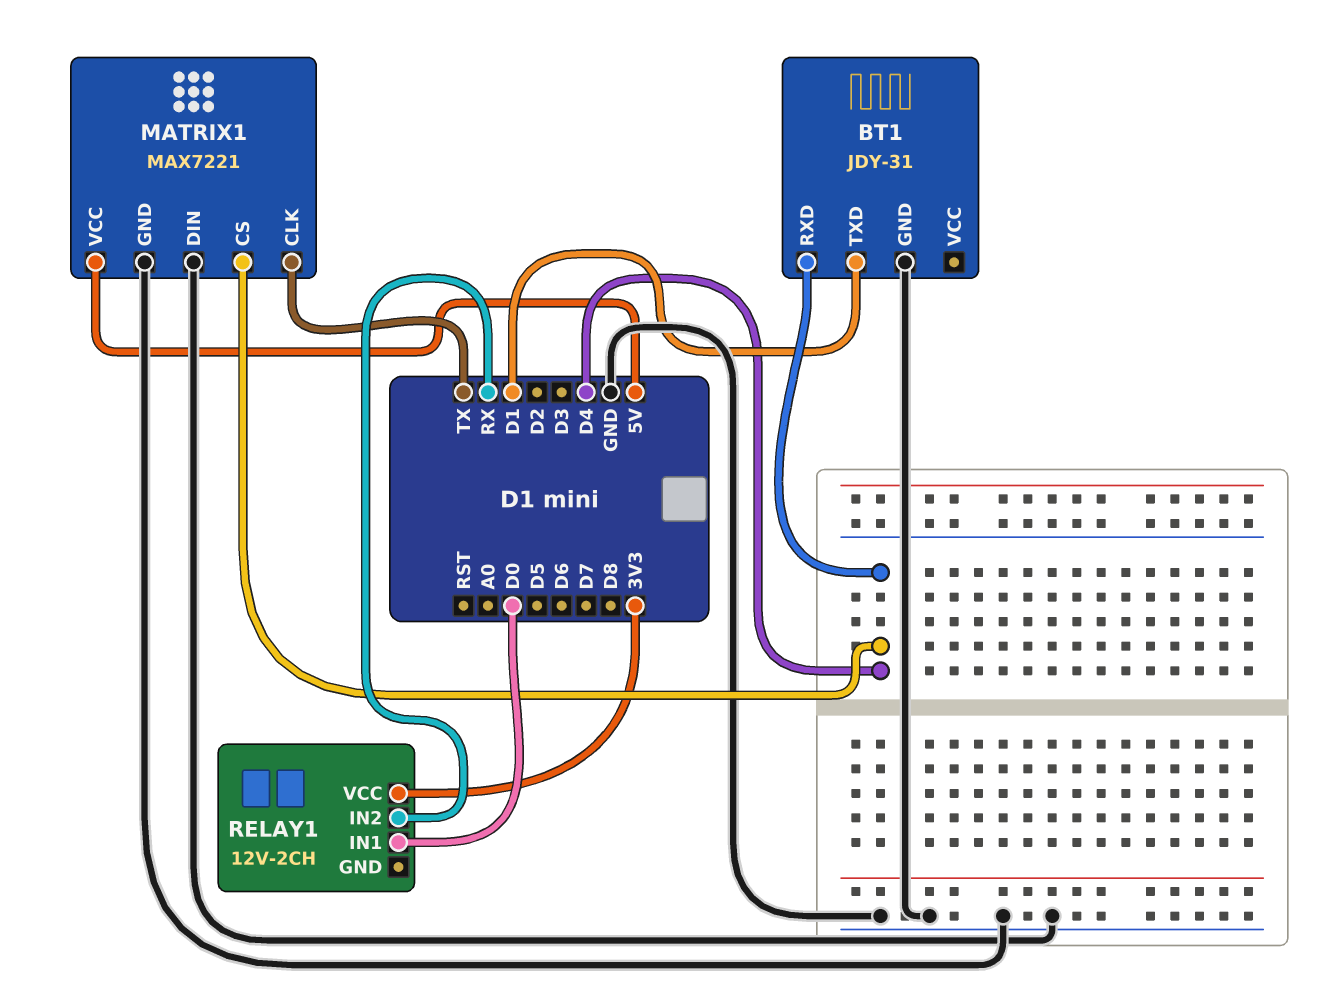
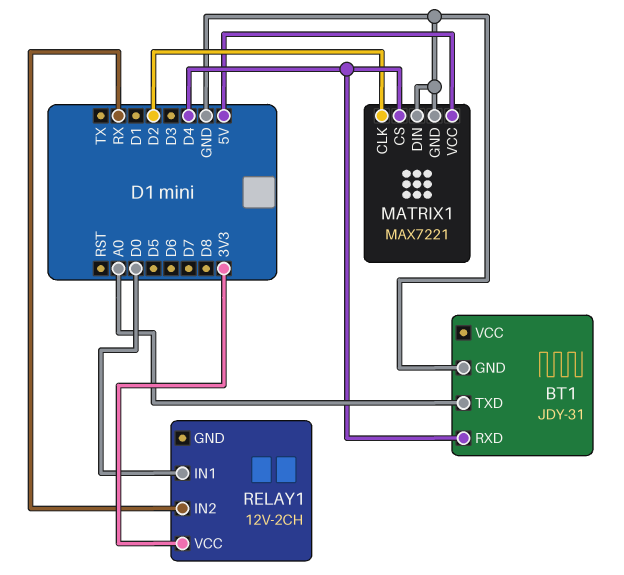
BT1 pin TXD: D1 -> A0
MATRIX1 pin CLK: TX -> D2

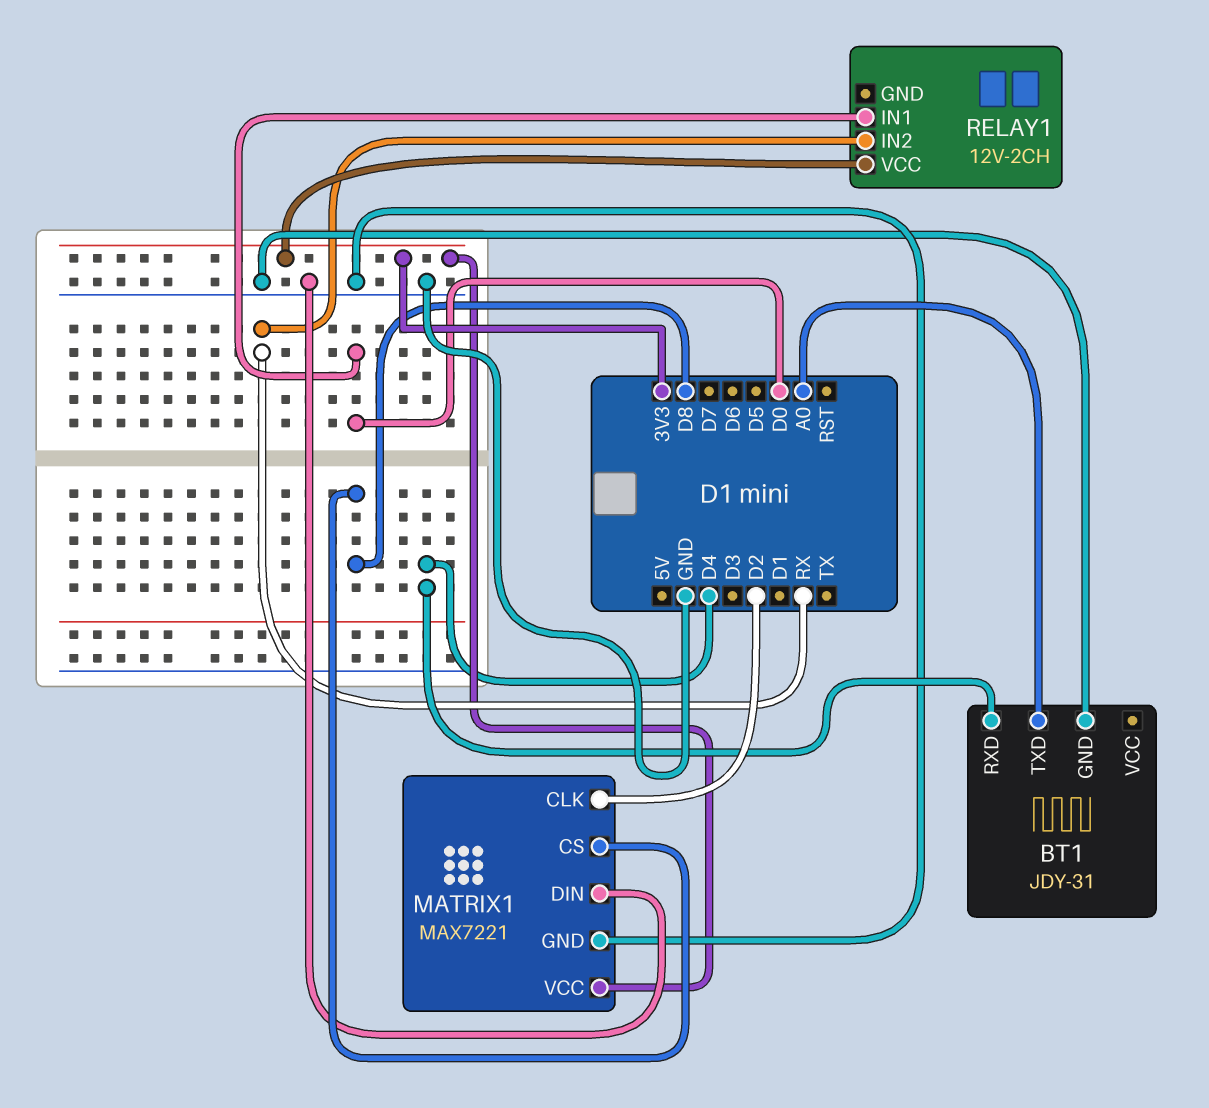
MATRIX1 pin CS: D4 -> D8
MATRIX1 pin VCC: 5V -> 3V3

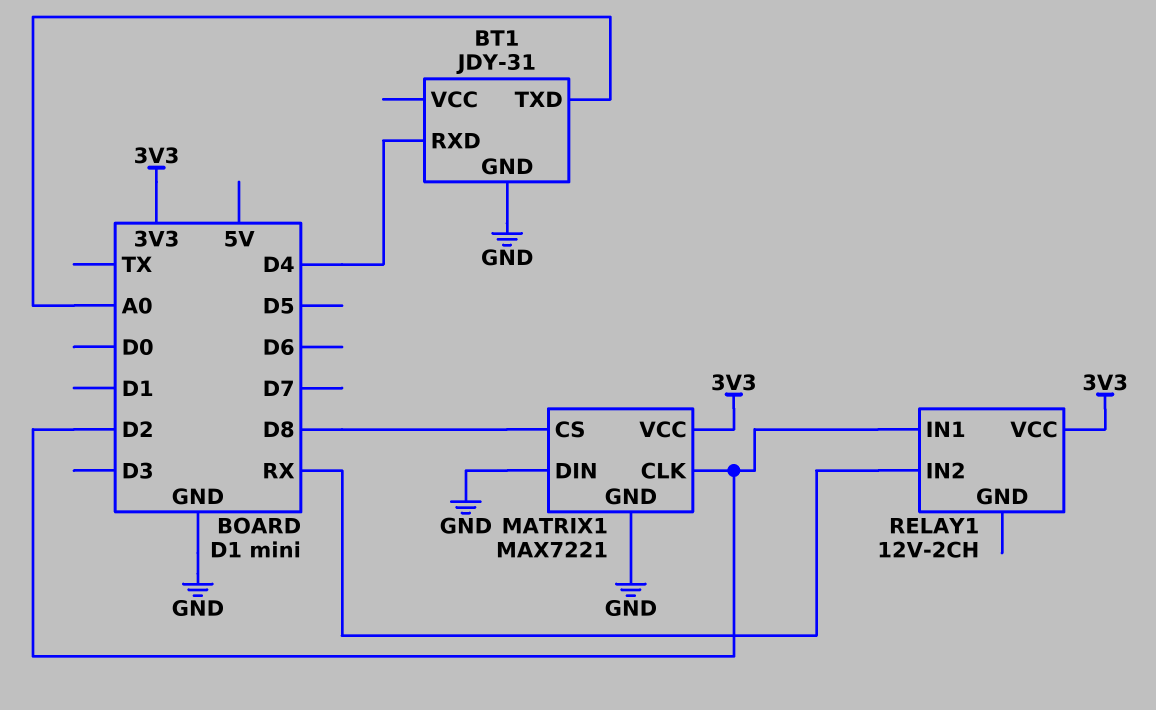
RELAY1 pin IN1: D0 -> D2

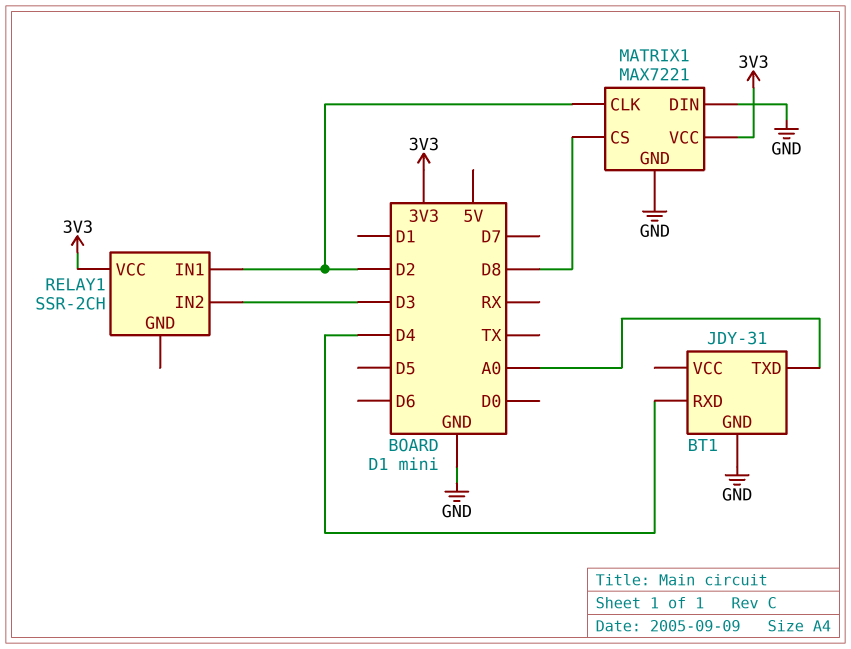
RELAY1: 12V-2CH -> SSR-2CH
RELAY1 pin IN2: RX -> D3

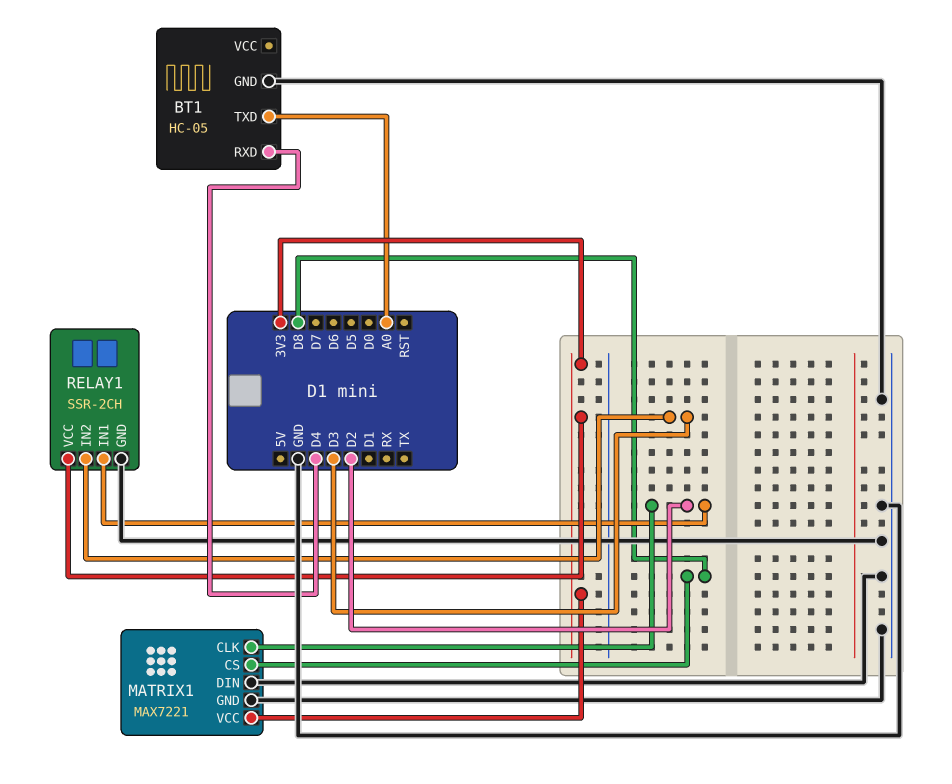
BT1: JDY-31 -> HC-05
RELAY1 pin GND: none -> GND

